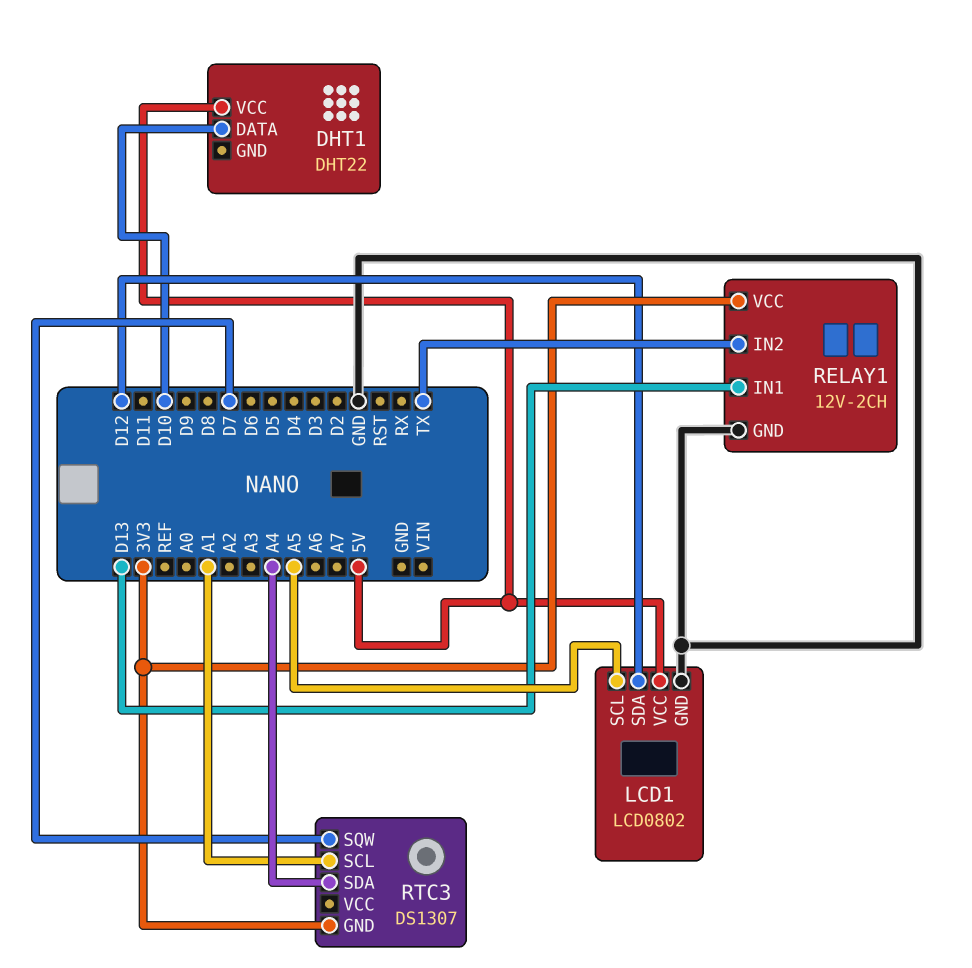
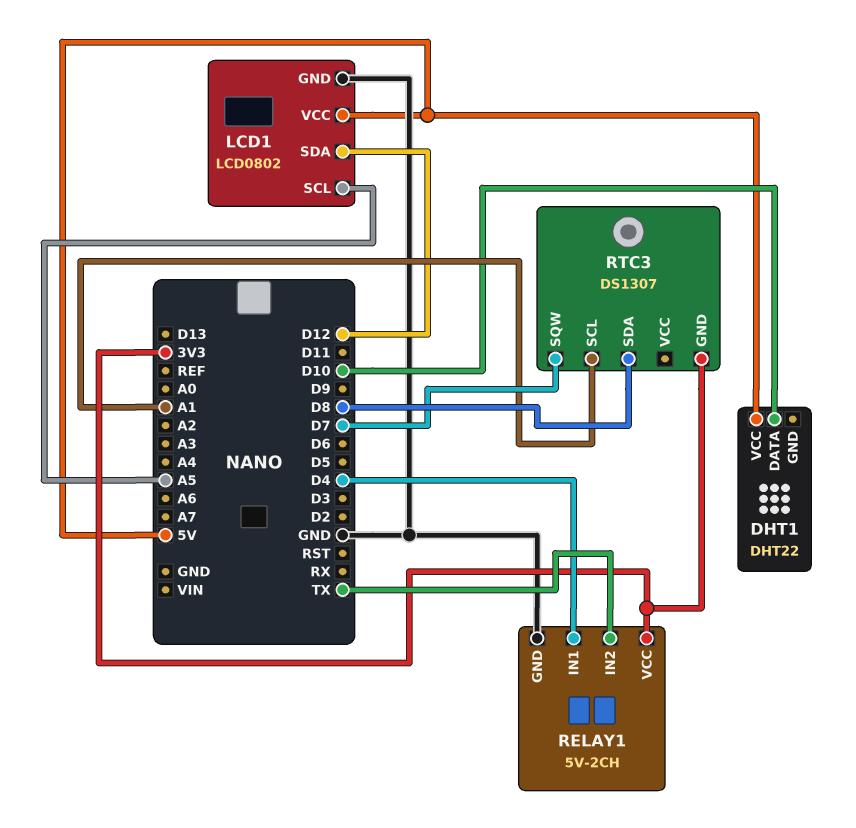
RELAY1: 12V-2CH -> 5V-2CH
RELAY1 pin IN1: D13 -> D4
RTC3 pin SDA: A4 -> D8

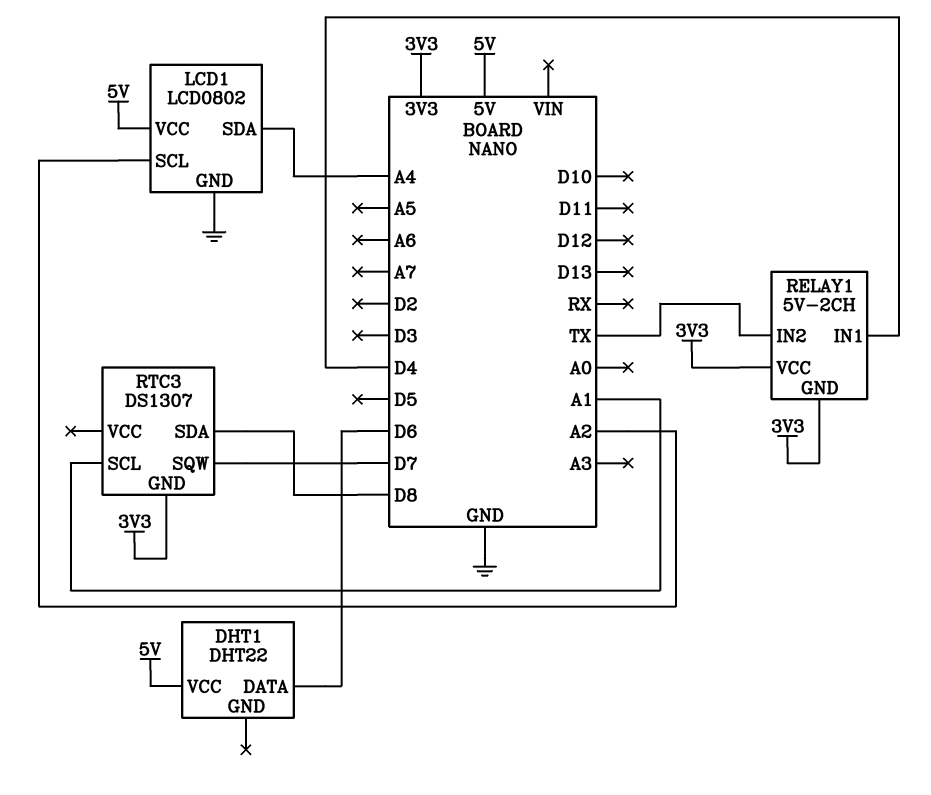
DHT1 pin DATA: D10 -> D6
LCD1 pin SCL: A5 -> A2
LCD1 pin SDA: D12 -> A4
RELAY1 pin GND: GND -> 3V3

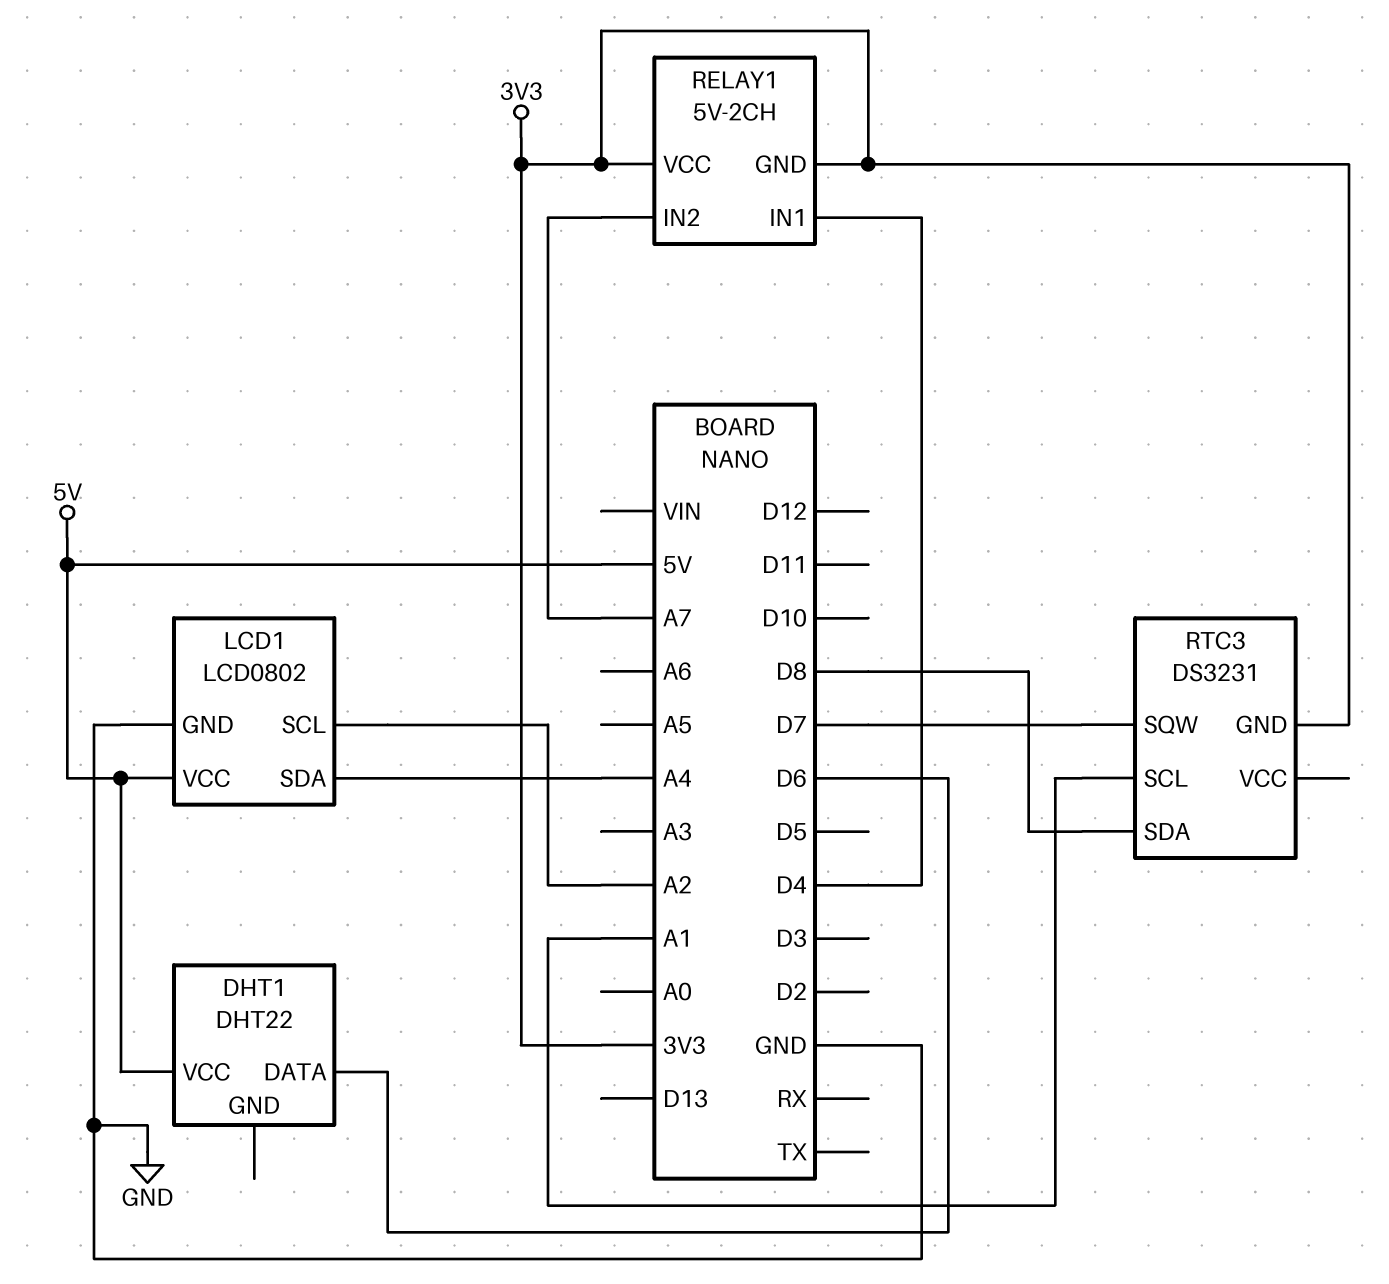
RELAY1 pin IN2: TX -> A7
RTC3: DS1307 -> DS3231

